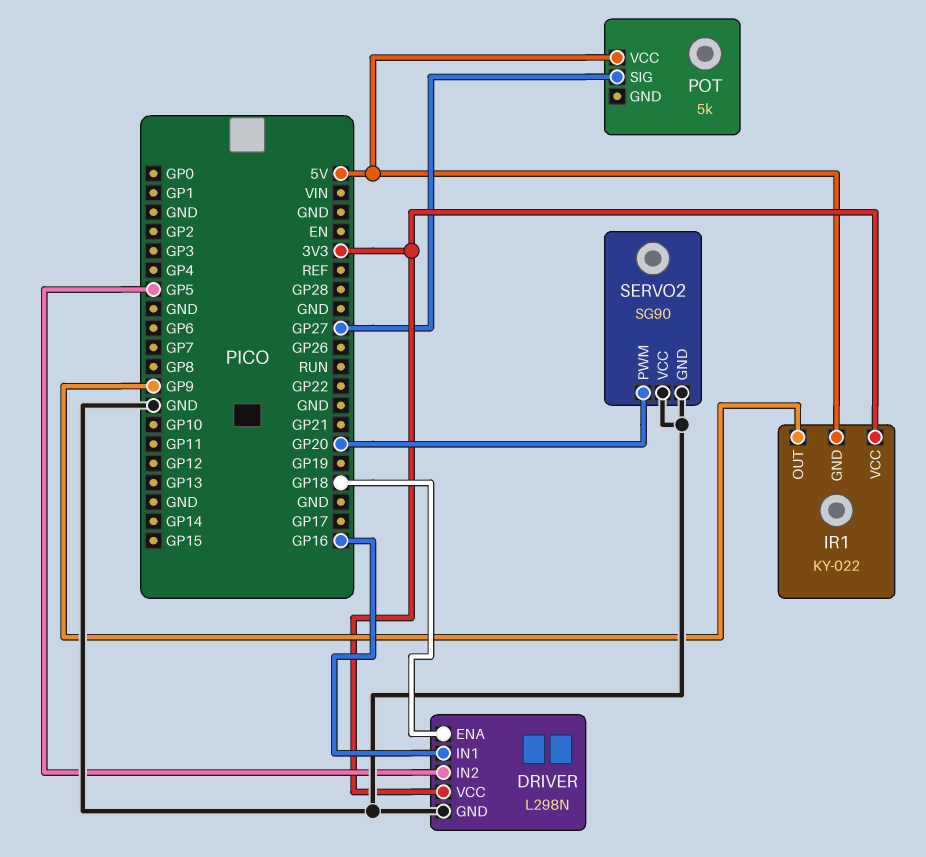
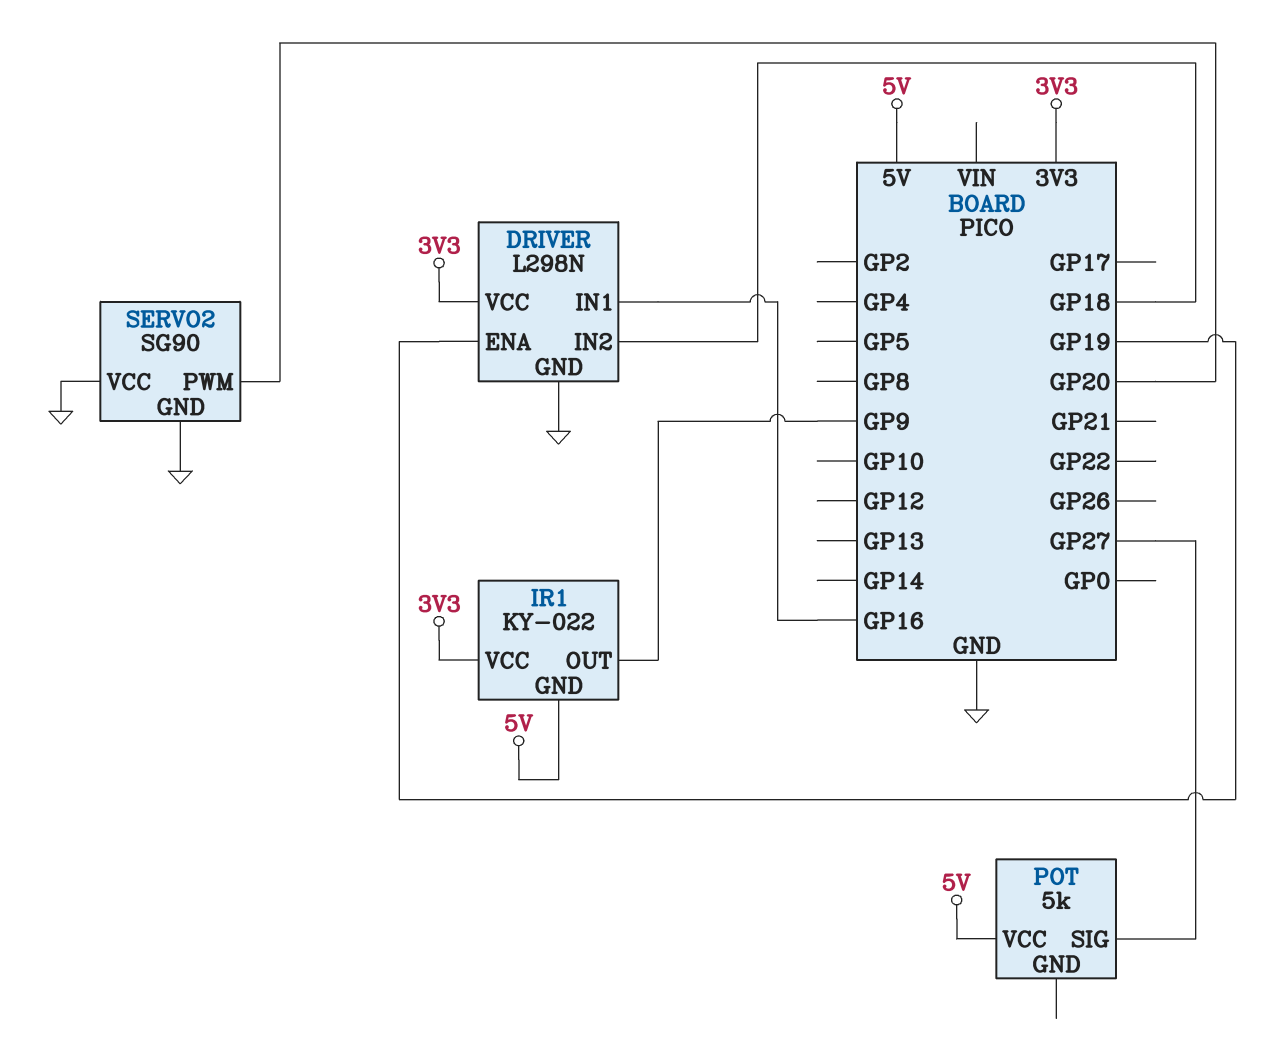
DRIVER pin ENA: GP18 -> GP19
DRIVER pin IN2: GP5 -> GP18

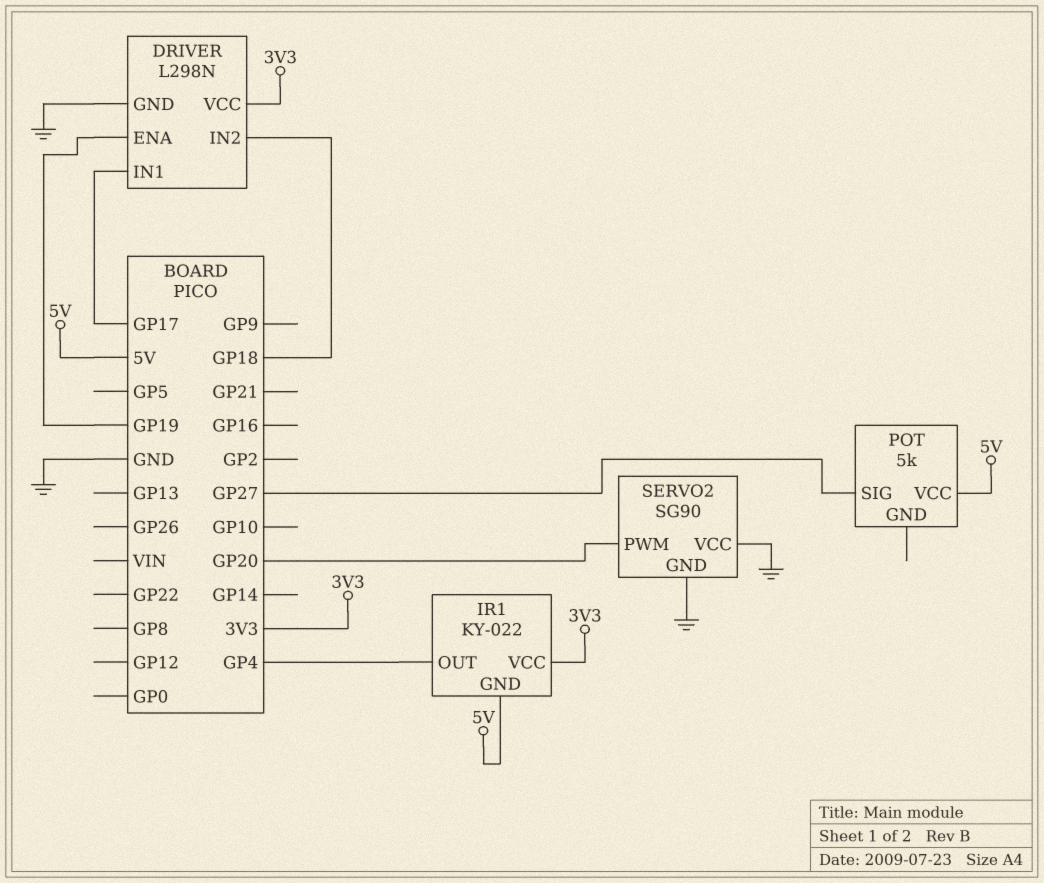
DRIVER pin IN1: GP16 -> GP17
IR1 pin OUT: GP9 -> GP4

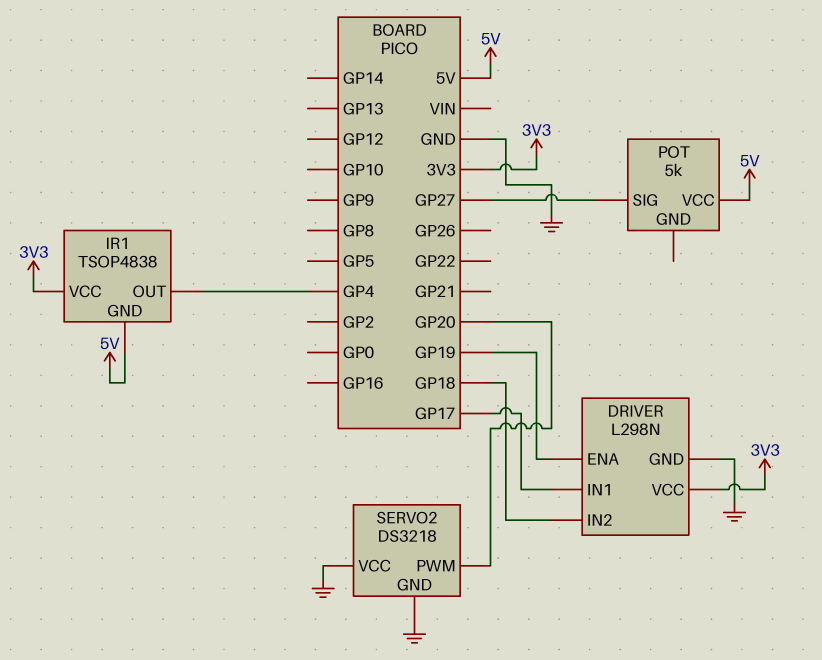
IR1: KY-022 -> TSOP4838
SERVO2: SG90 -> DS3218

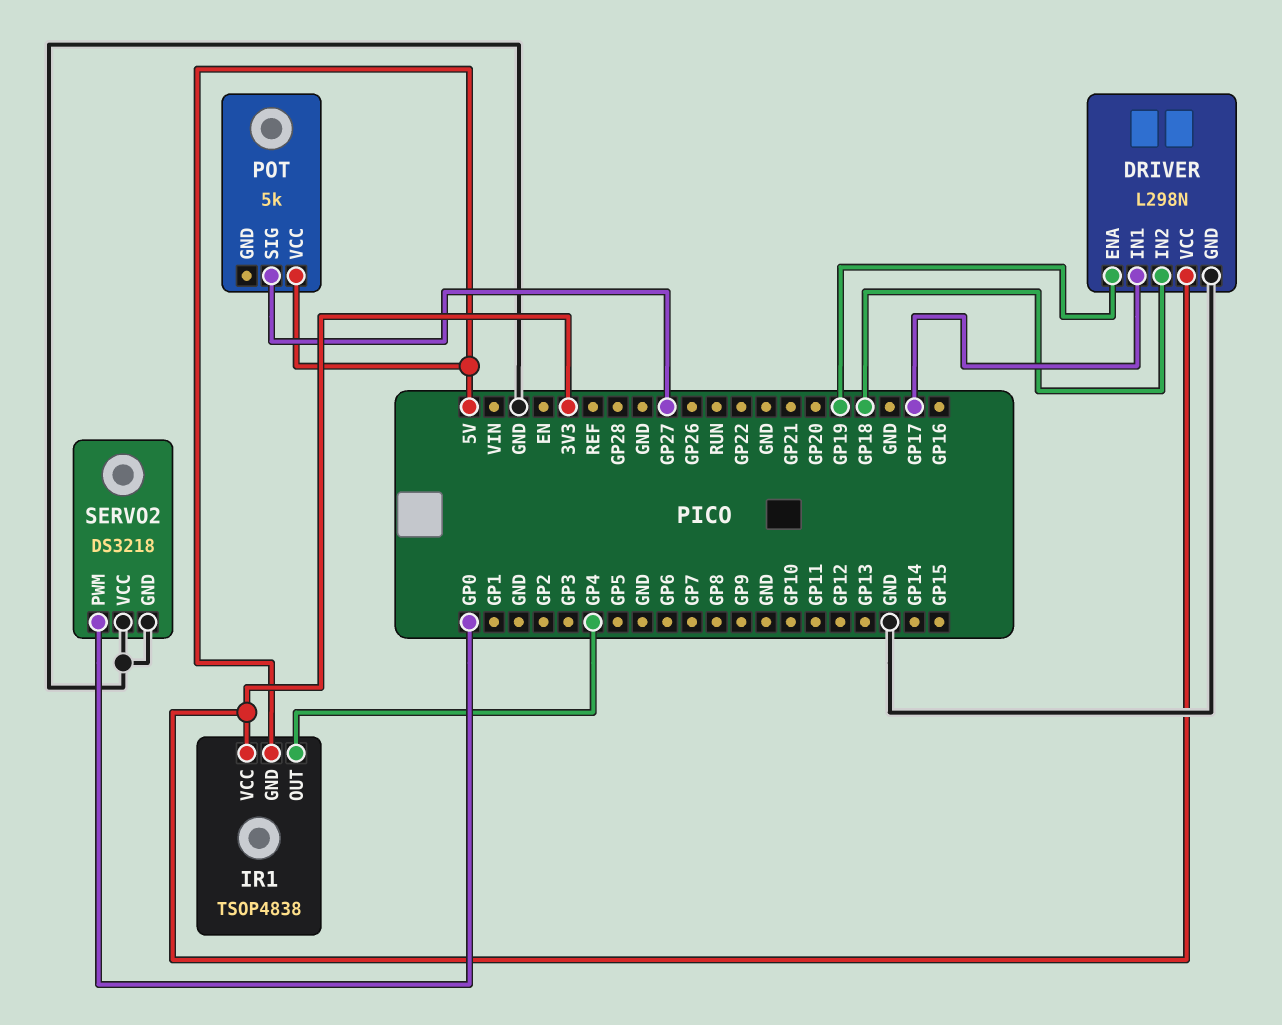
SERVO2 pin PWM: GP20 -> GP0

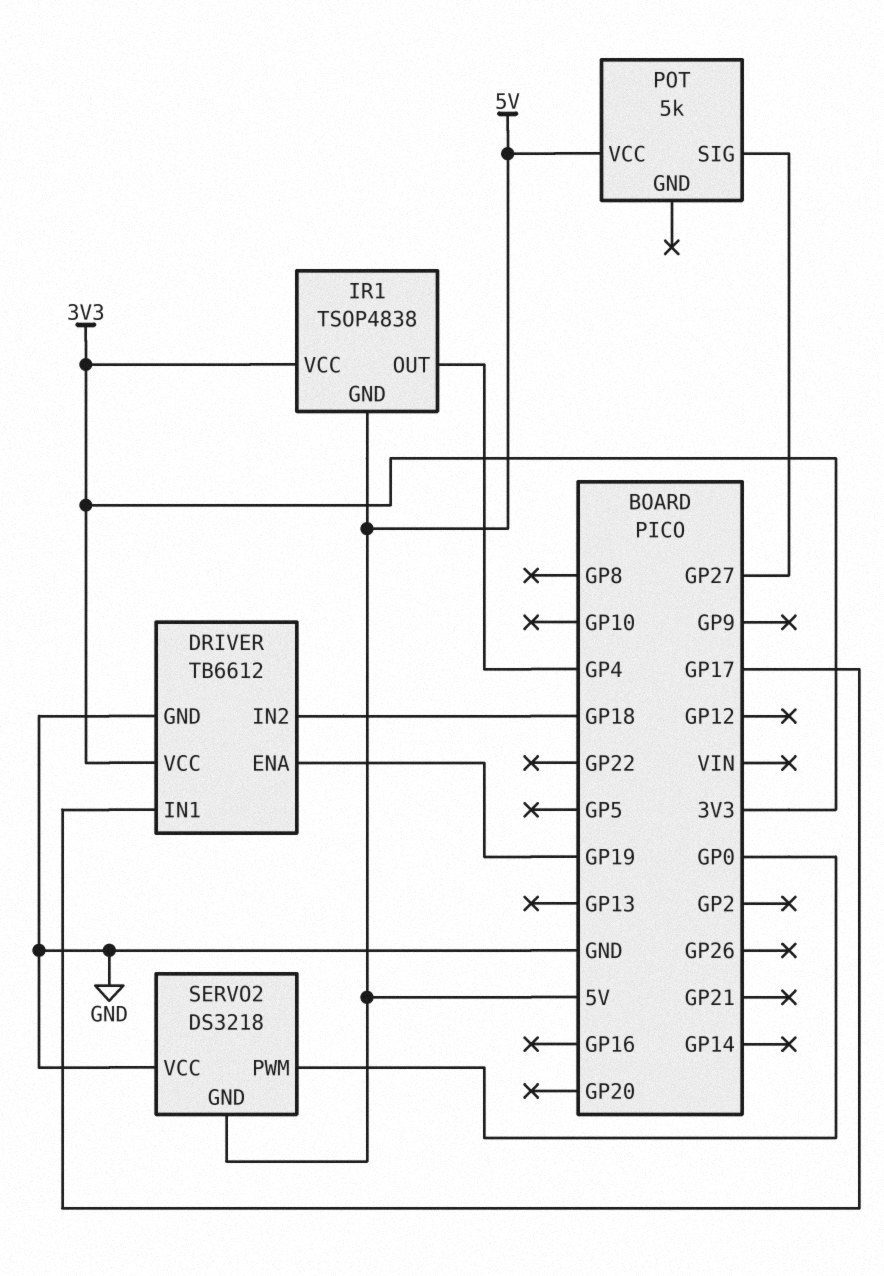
DRIVER: L298N -> TB6612
SERVO2 pin GND: GND -> 5V

